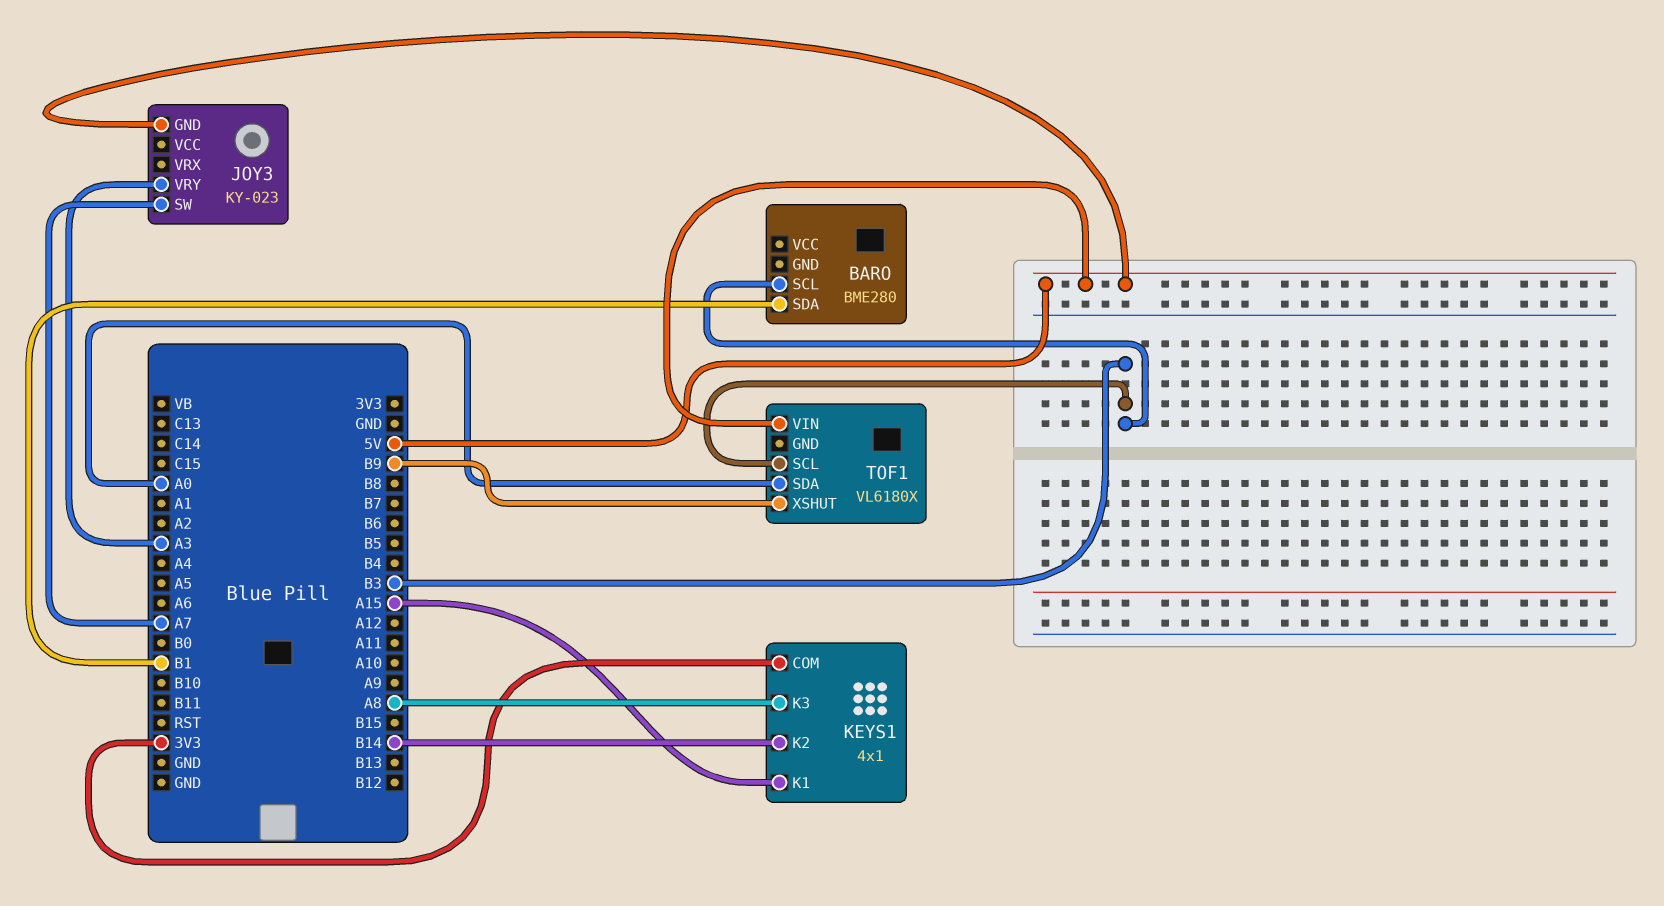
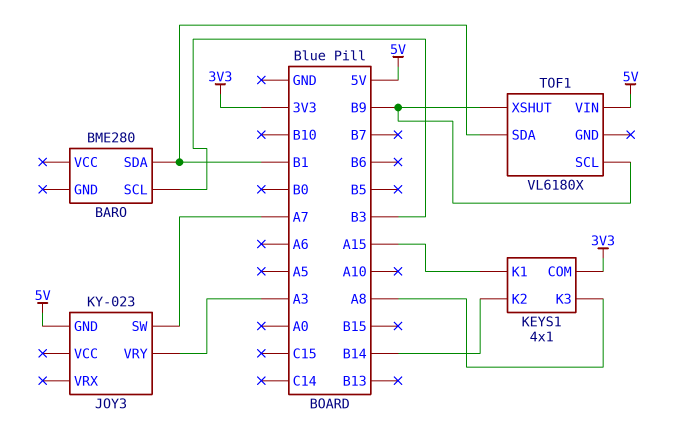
TOF1 pin SCL: B3 -> B9
TOF1 pin SDA: A0 -> B1

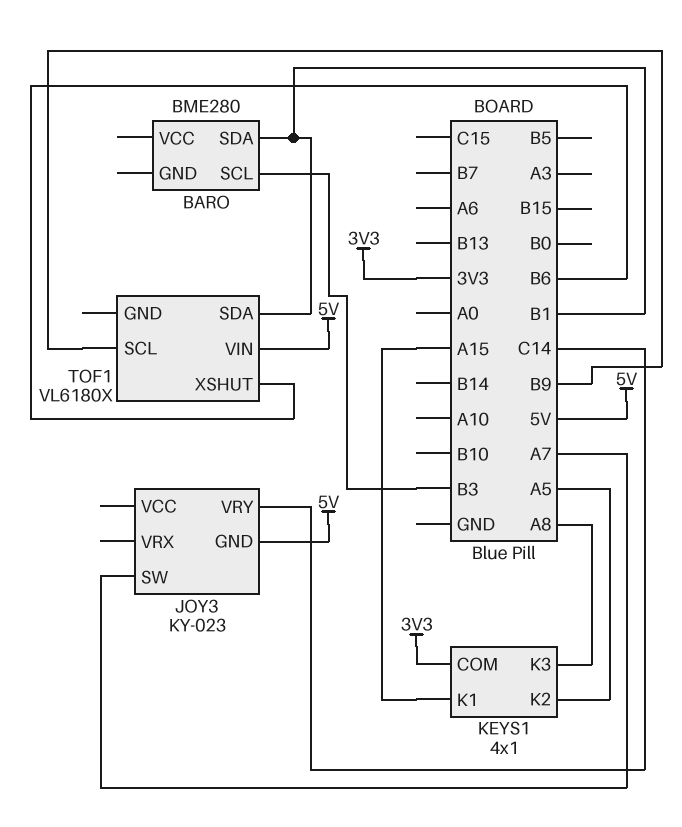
JOY3 pin VRY: A3 -> C14
KEYS1 pin K2: B14 -> A5
TOF1 pin XSHUT: B9 -> B6

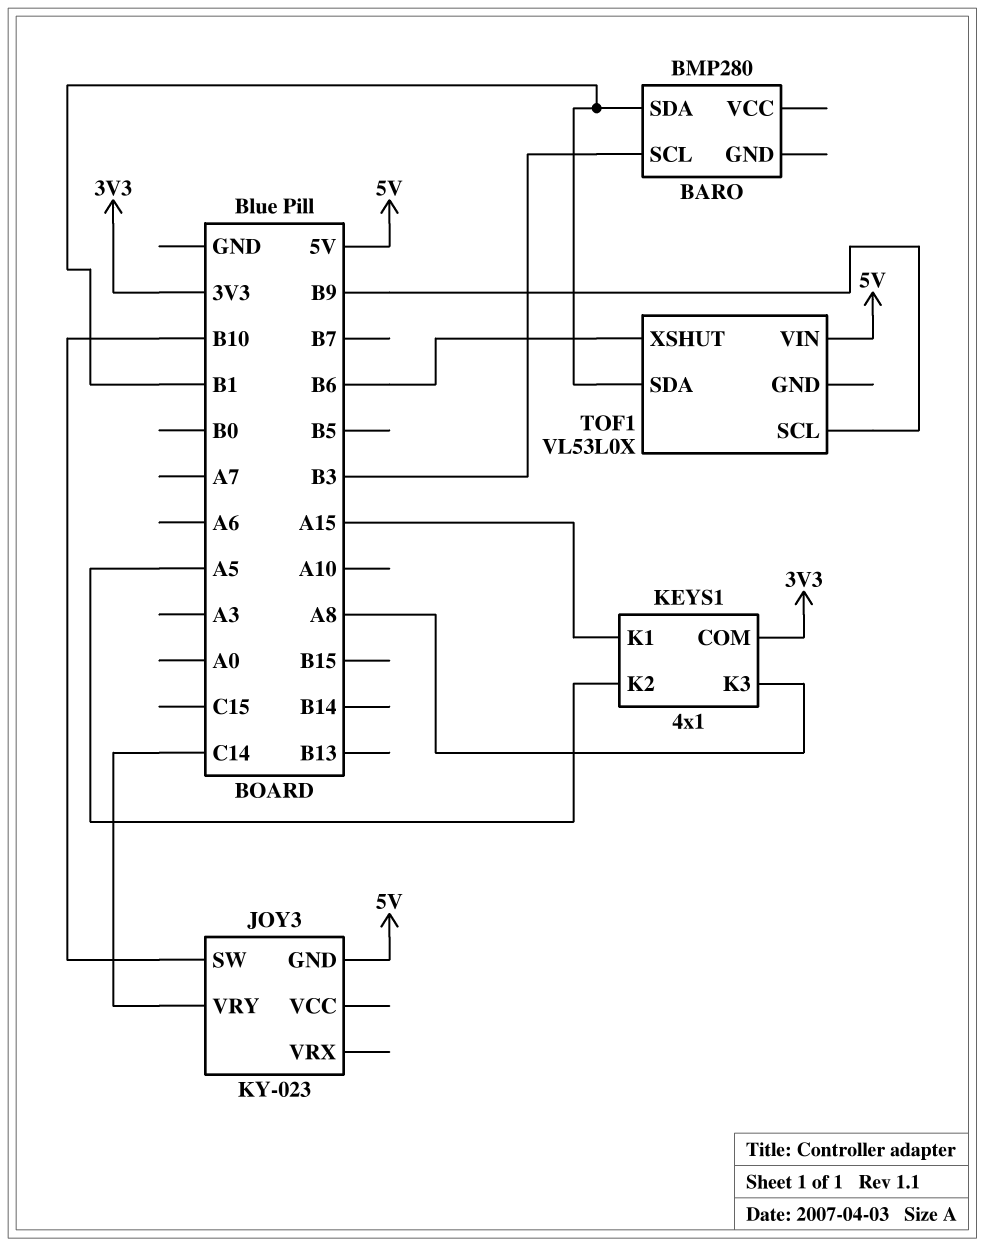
BARO: BME280 -> BMP280
JOY3 pin SW: A7 -> B10
TOF1: VL6180X -> VL53L0X

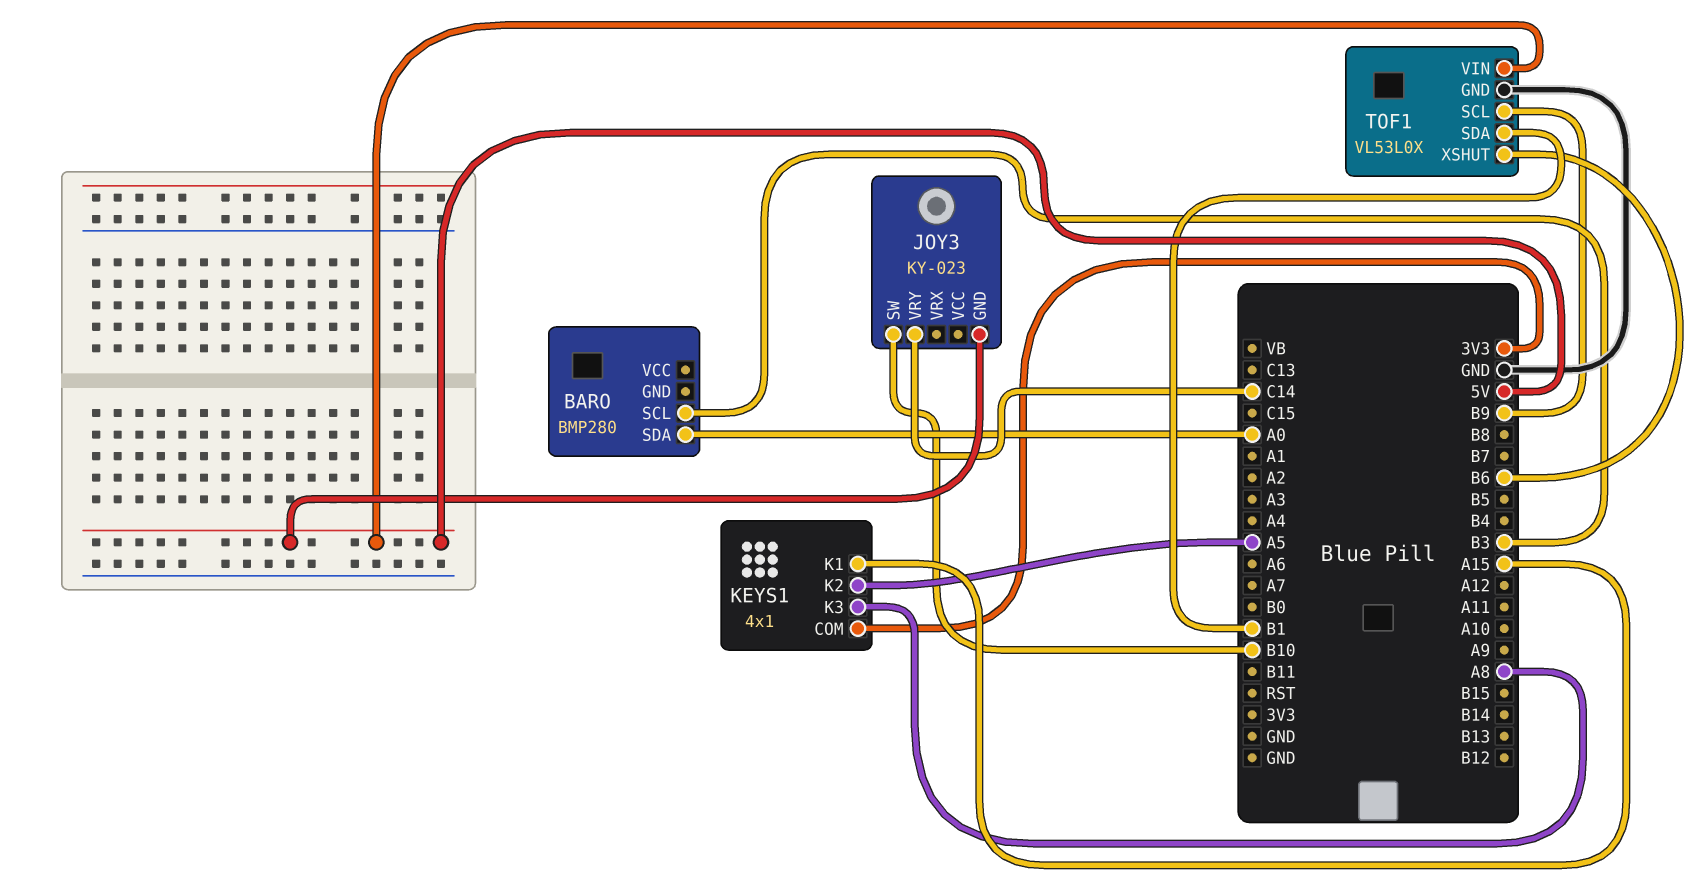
BARO pin SDA: B1 -> A0
TOF1 pin GND: none -> GND

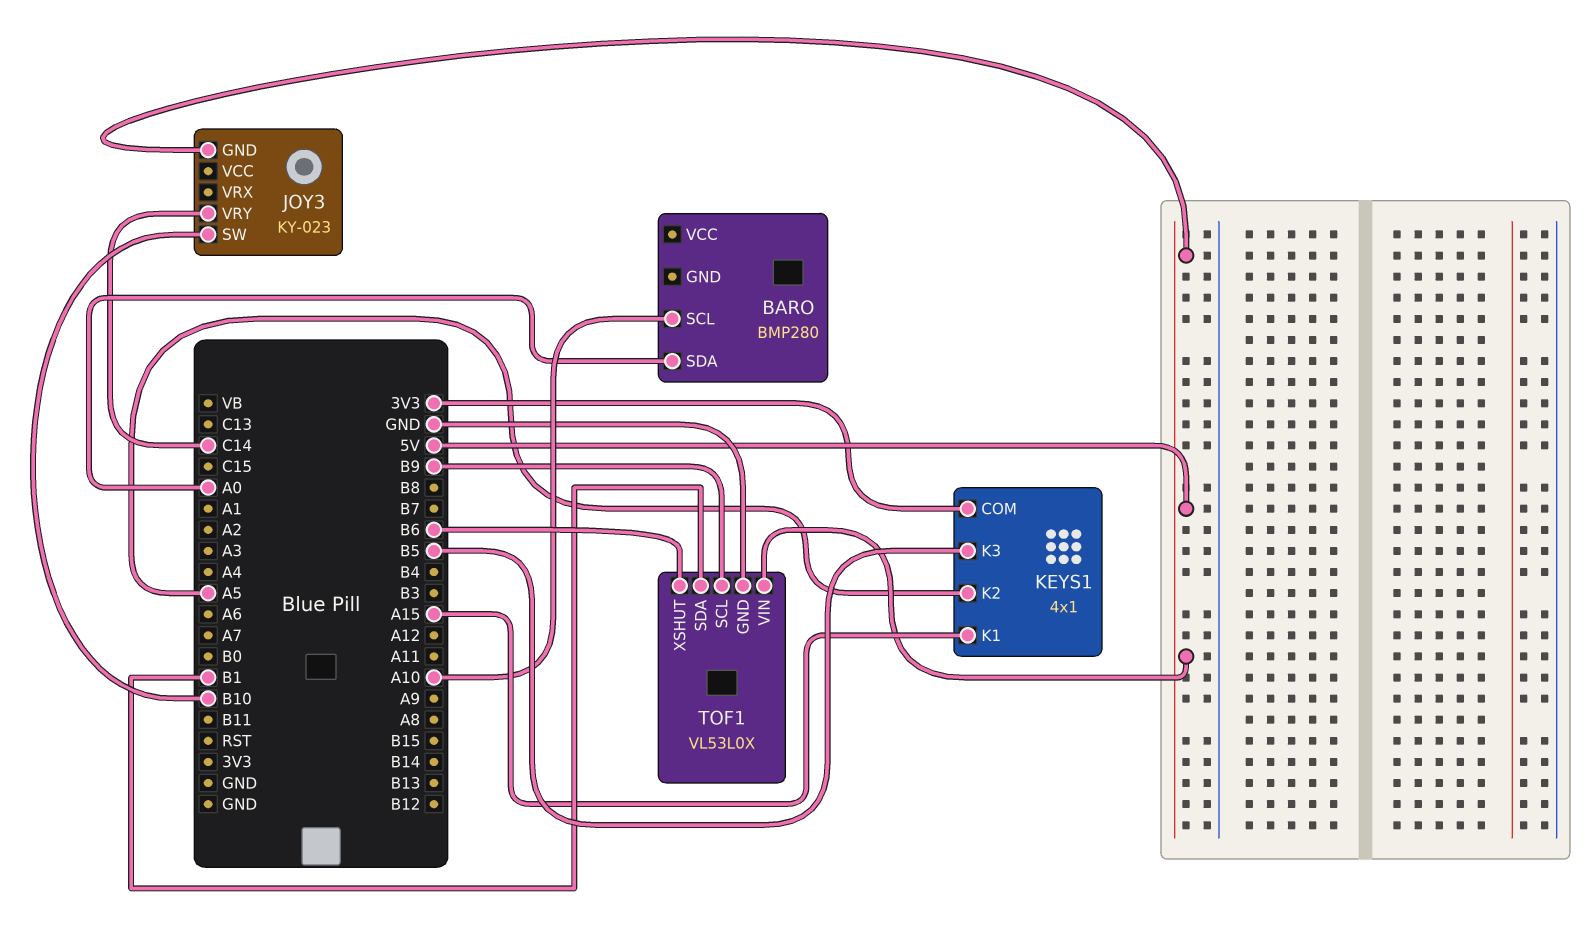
BARO pin SCL: B3 -> A10
KEYS1 pin K3: A8 -> B5

